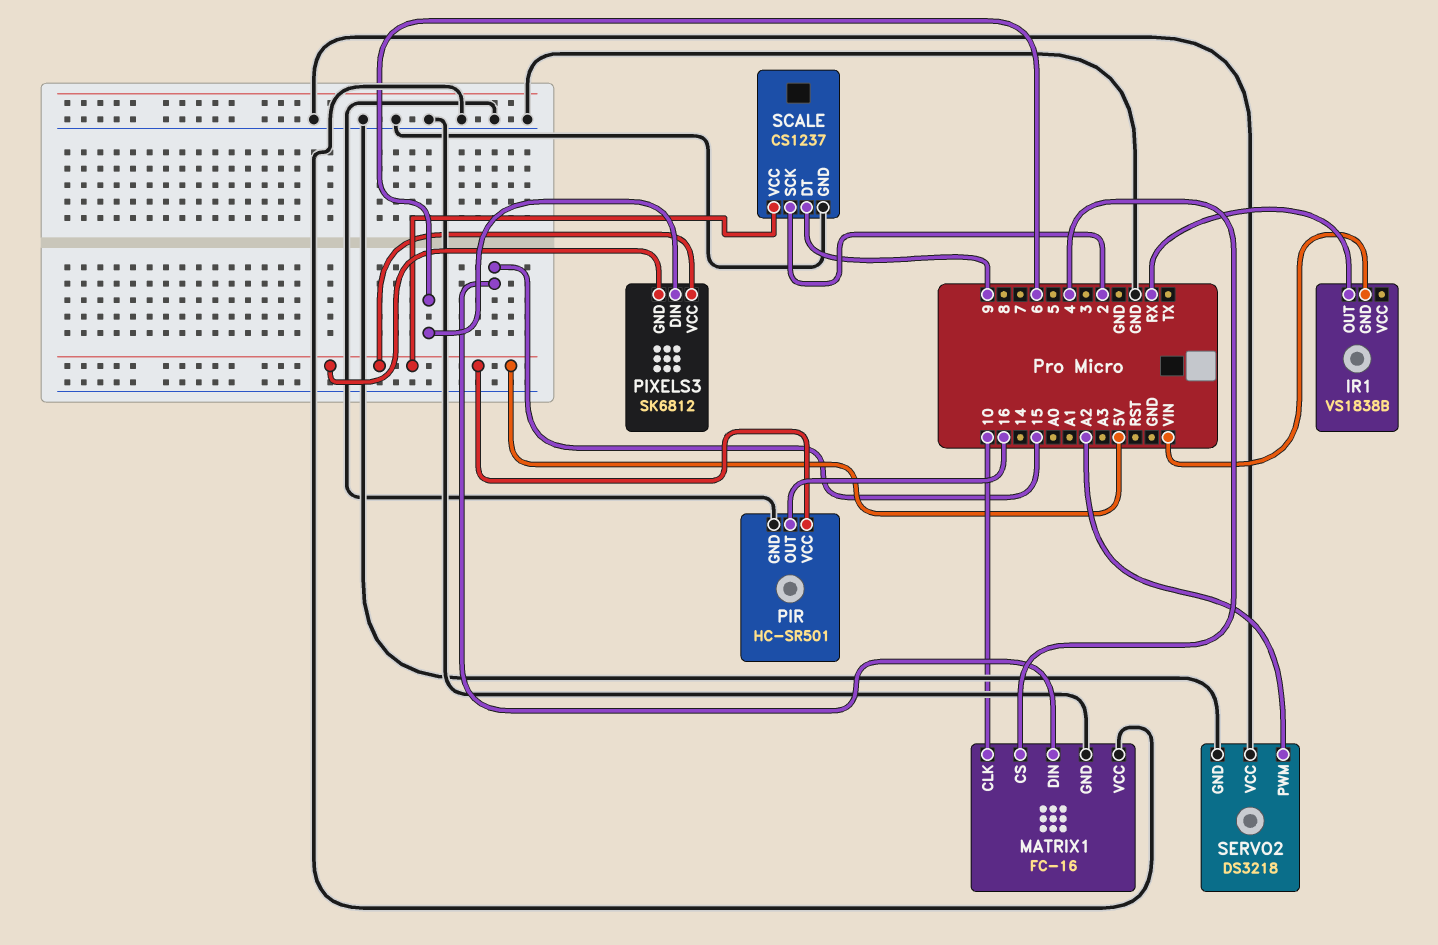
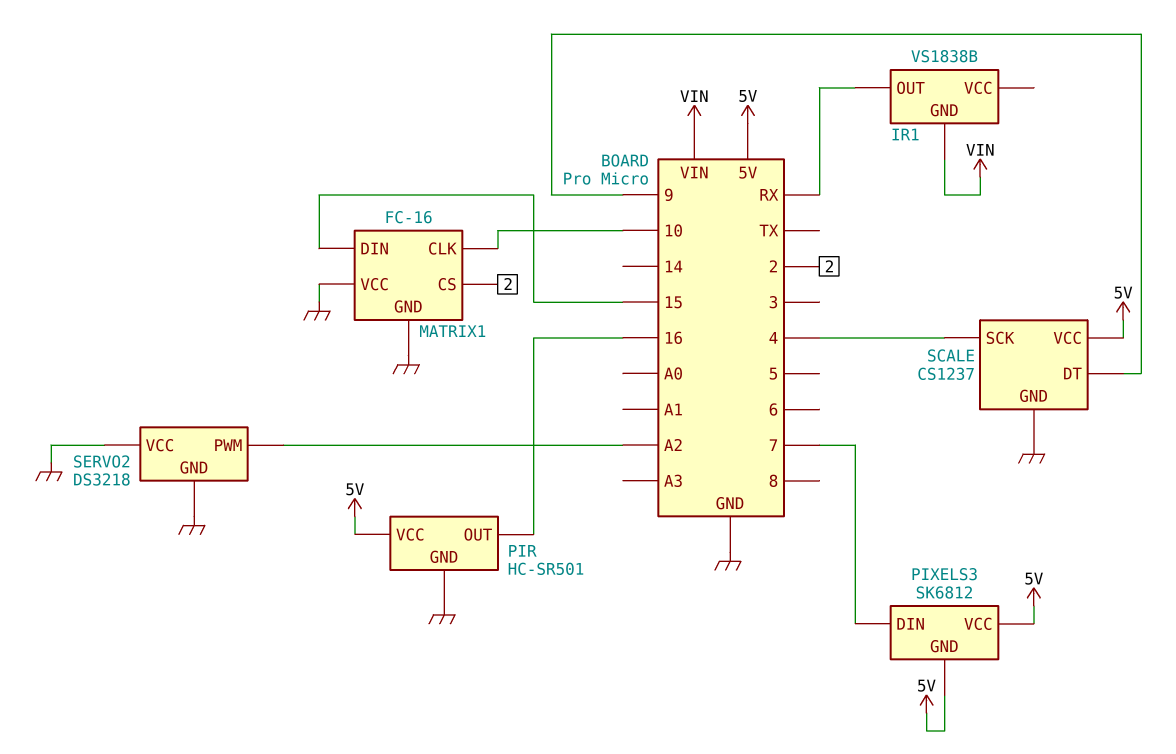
MATRIX1 pin CS: 4 -> 2
PIXELS3 pin DIN: 6 -> 7
SCALE pin SCK: 2 -> 4

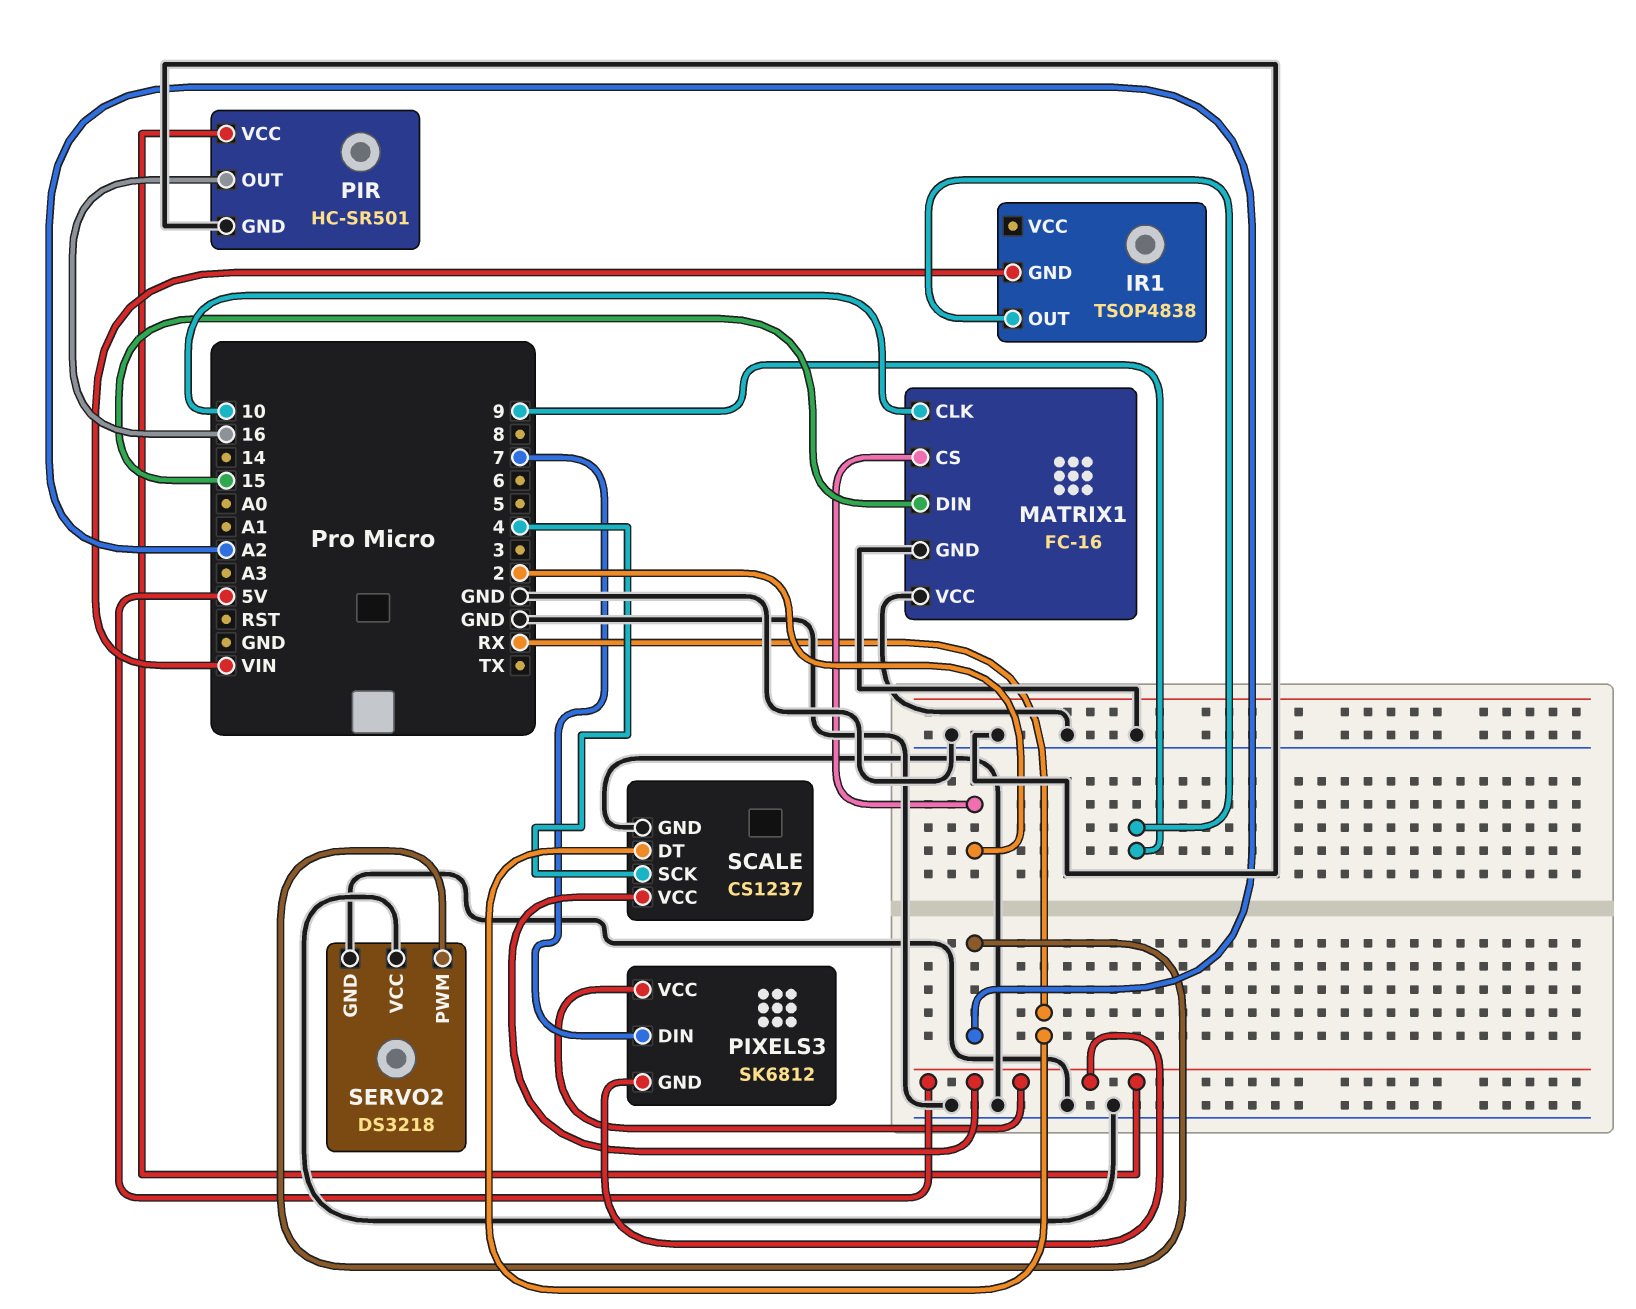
IR1: VS1838B -> TSOP4838
IR1 pin OUT: RX -> 9
SCALE pin DT: 9 -> RX

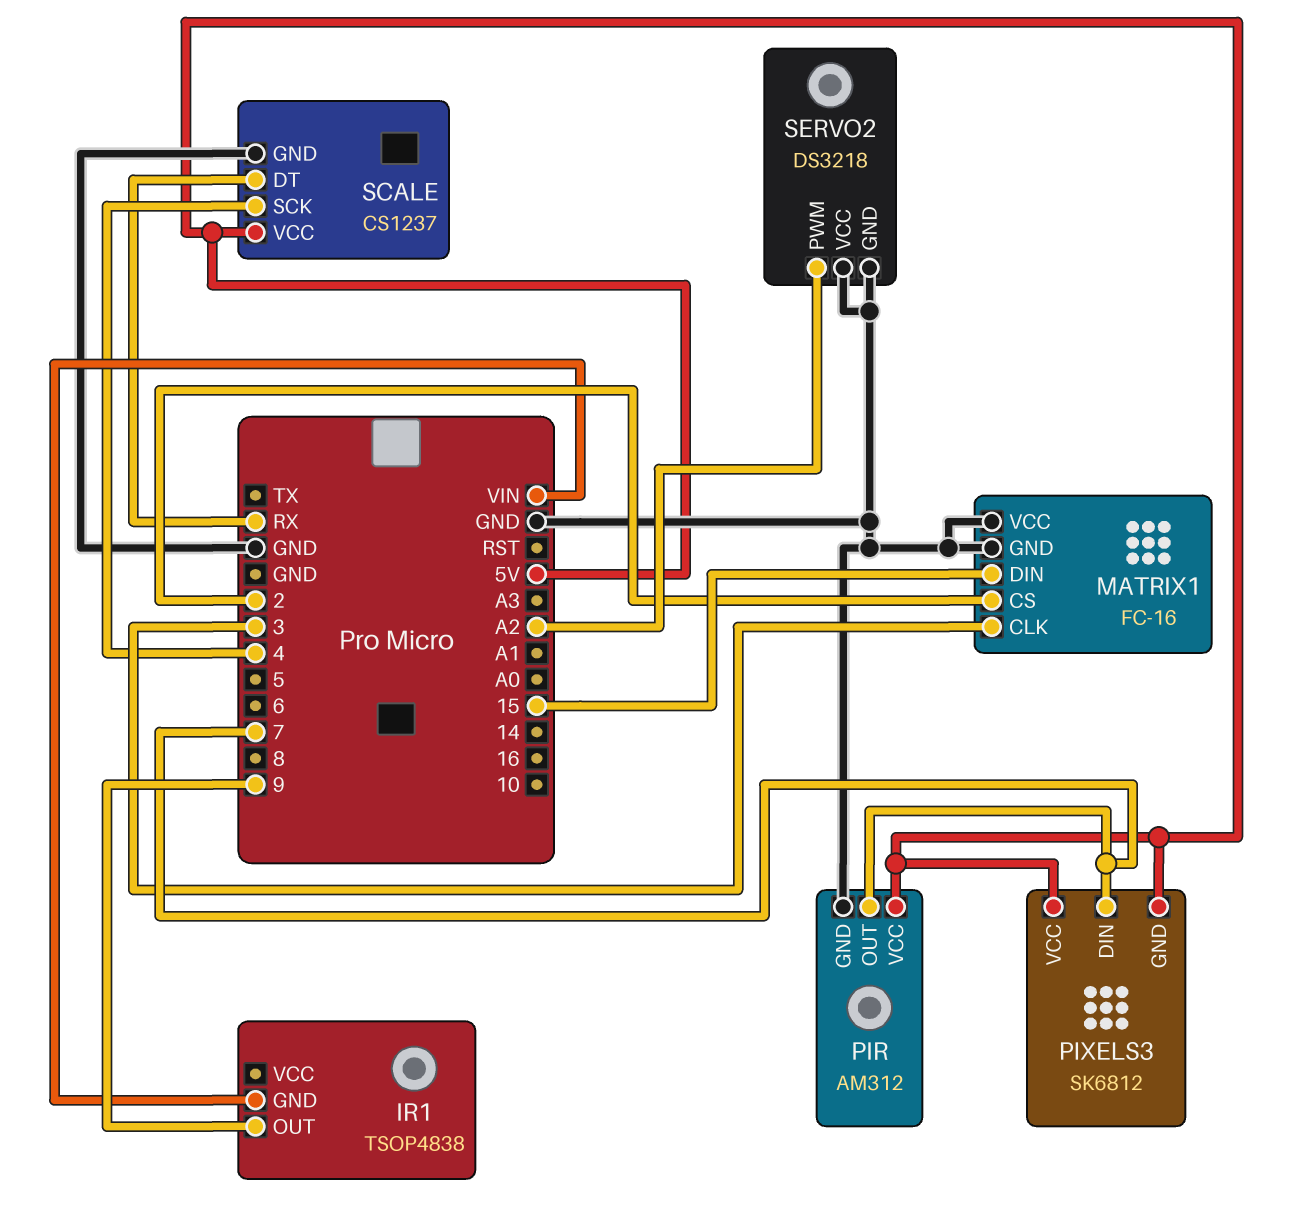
MATRIX1 pin CLK: 10 -> 3
PIR: HC-SR501 -> AM312
PIR pin OUT: 16 -> 7

